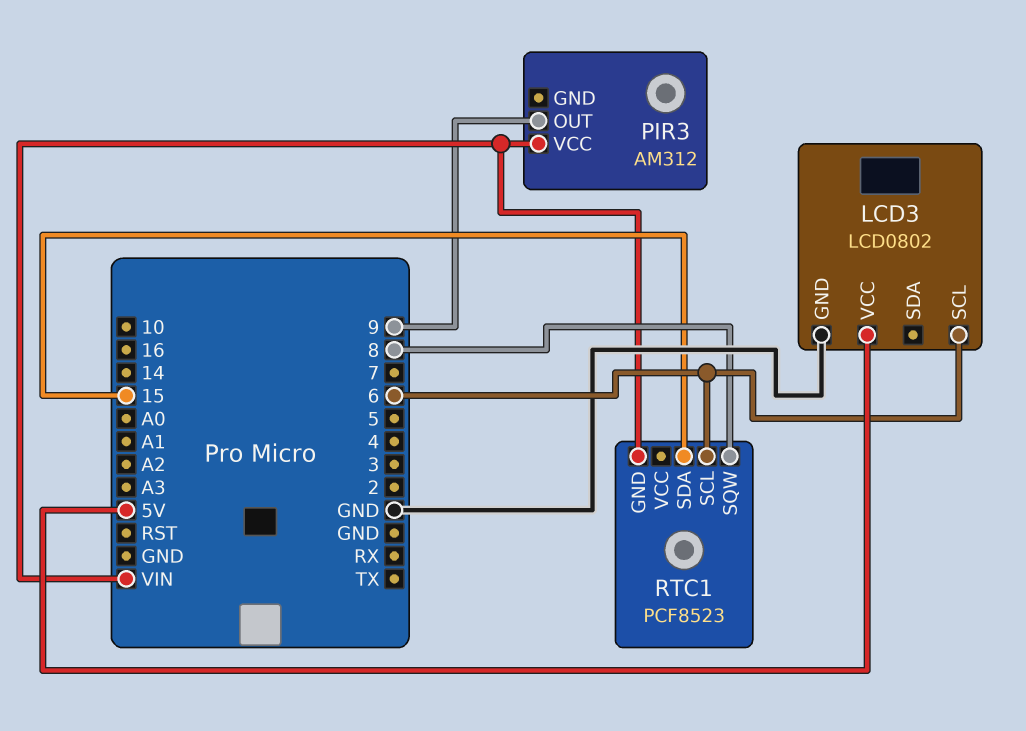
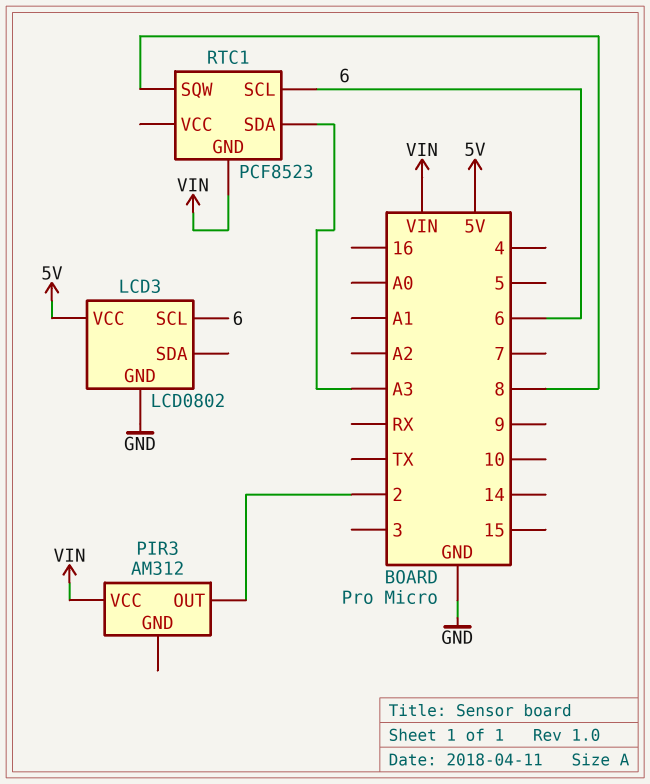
PIR3 pin OUT: 9 -> 2
RTC1 pin SDA: 15 -> A3

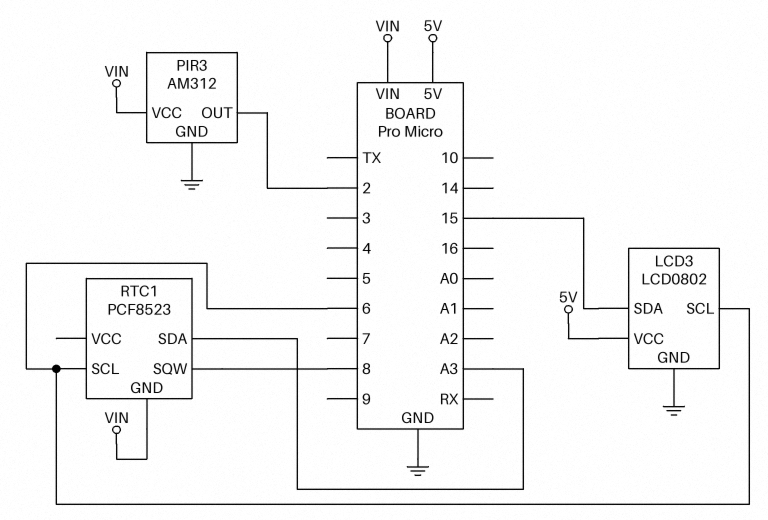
LCD3 pin SDA: none -> 15
PIR3 pin GND: none -> GND

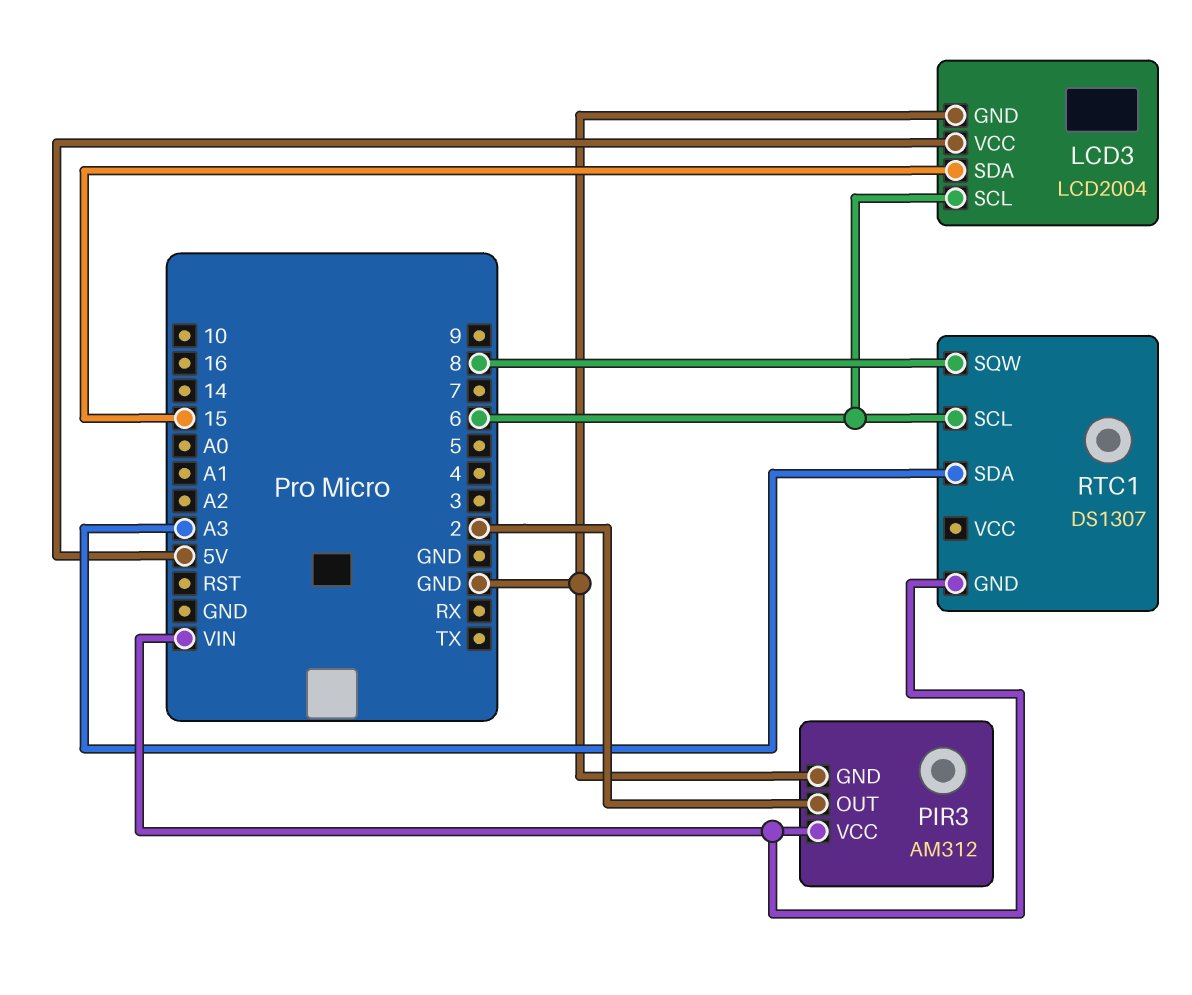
LCD3: LCD0802 -> LCD2004
RTC1: PCF8523 -> DS1307

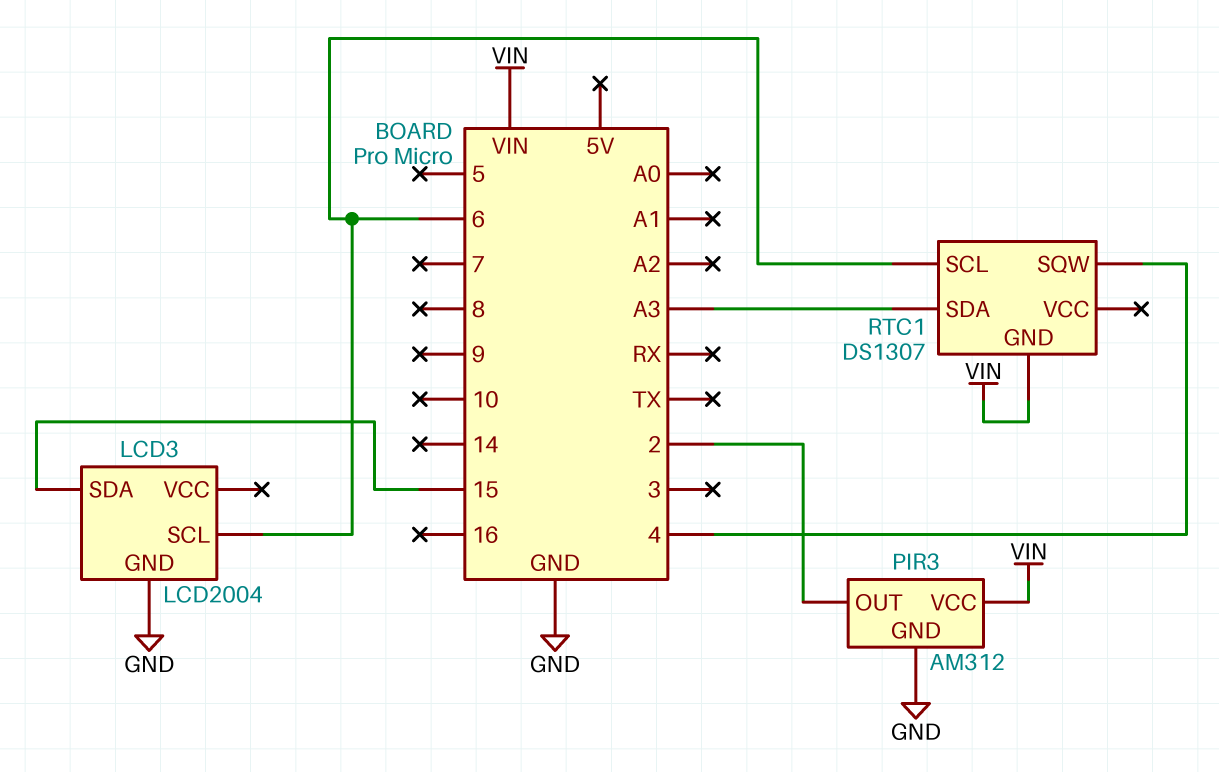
LCD3 pin VCC: 5V -> none
RTC1 pin SQW: 8 -> 4

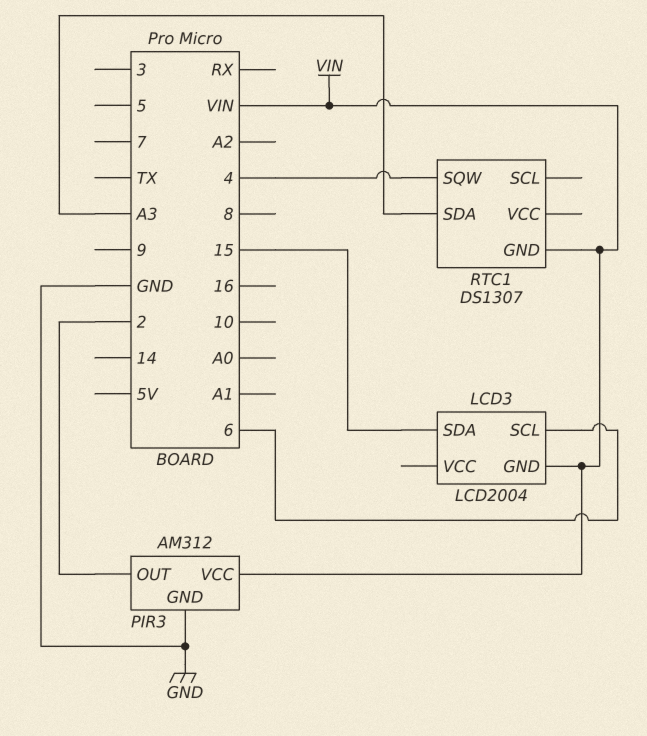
LCD3 pin GND: GND -> VIN
RTC1 pin SCL: 6 -> none

